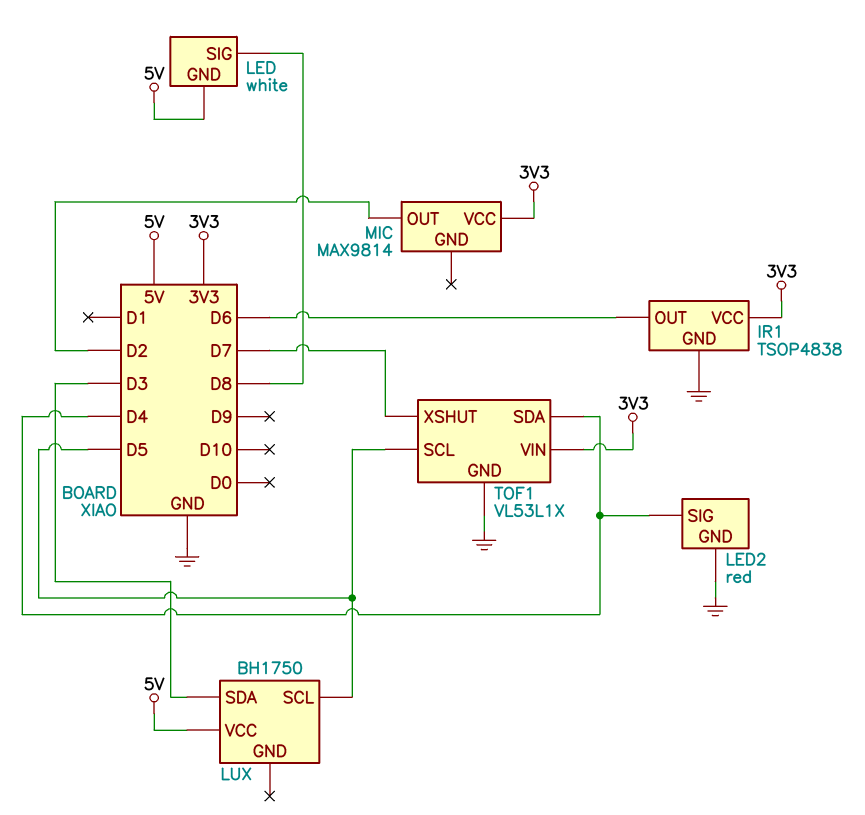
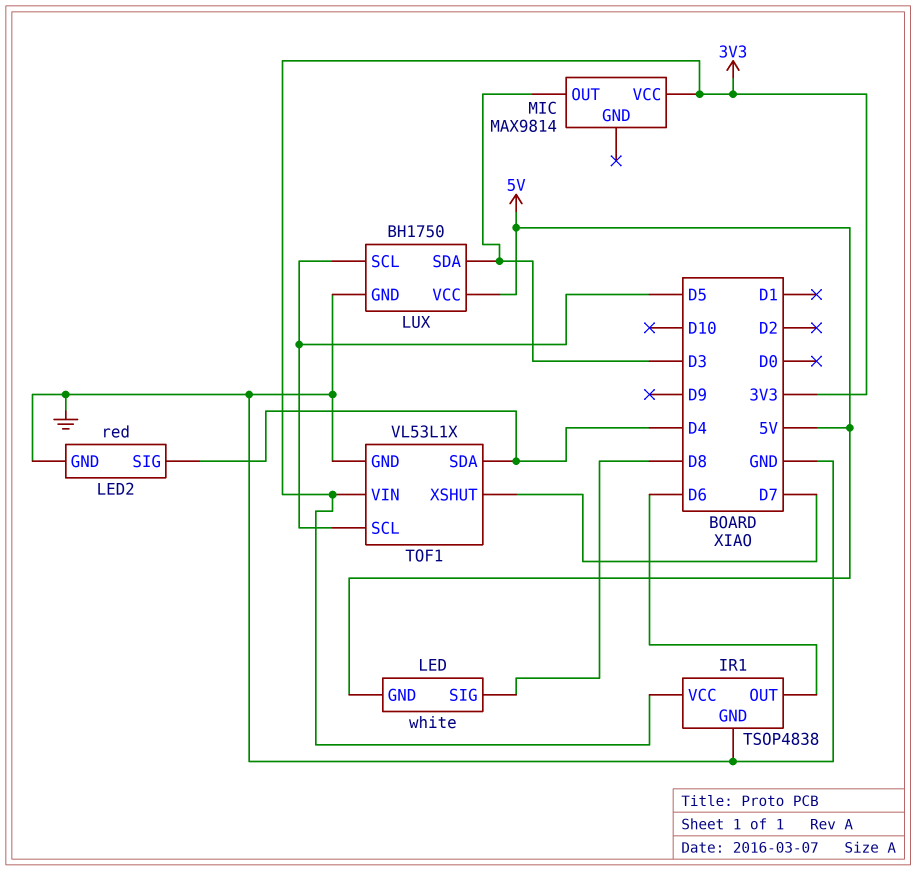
LUX pin GND: none -> GND
MIC pin OUT: D2 -> D3

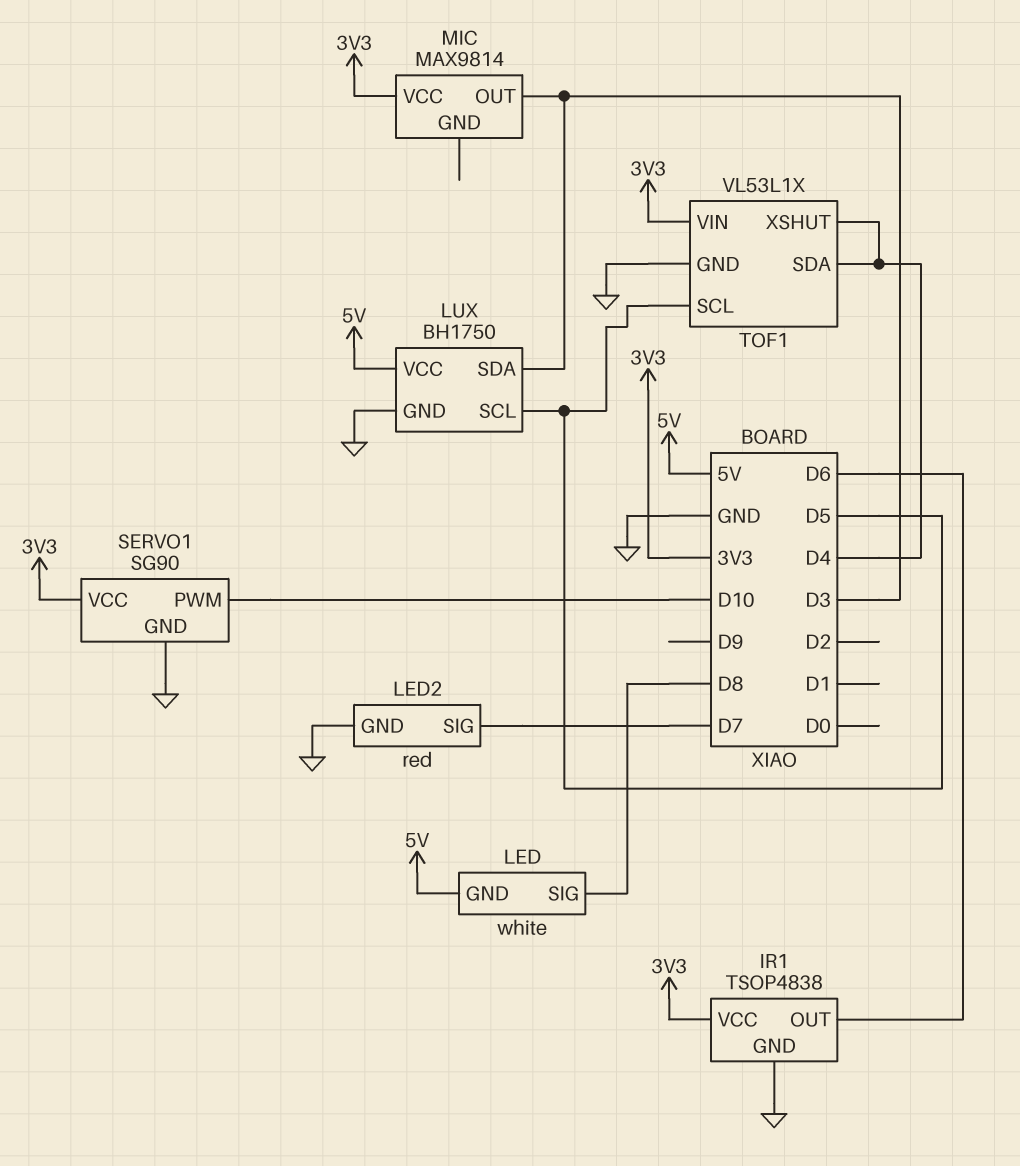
LED2 pin SIG: D4 -> D7
SERVO1: none -> SG90
SERVO1 pin GND: none -> GND
SERVO1 pin PWM: none -> D10
SERVO1 pin VCC: none -> 3V3
TOF1 pin XSHUT: D7 -> D4

